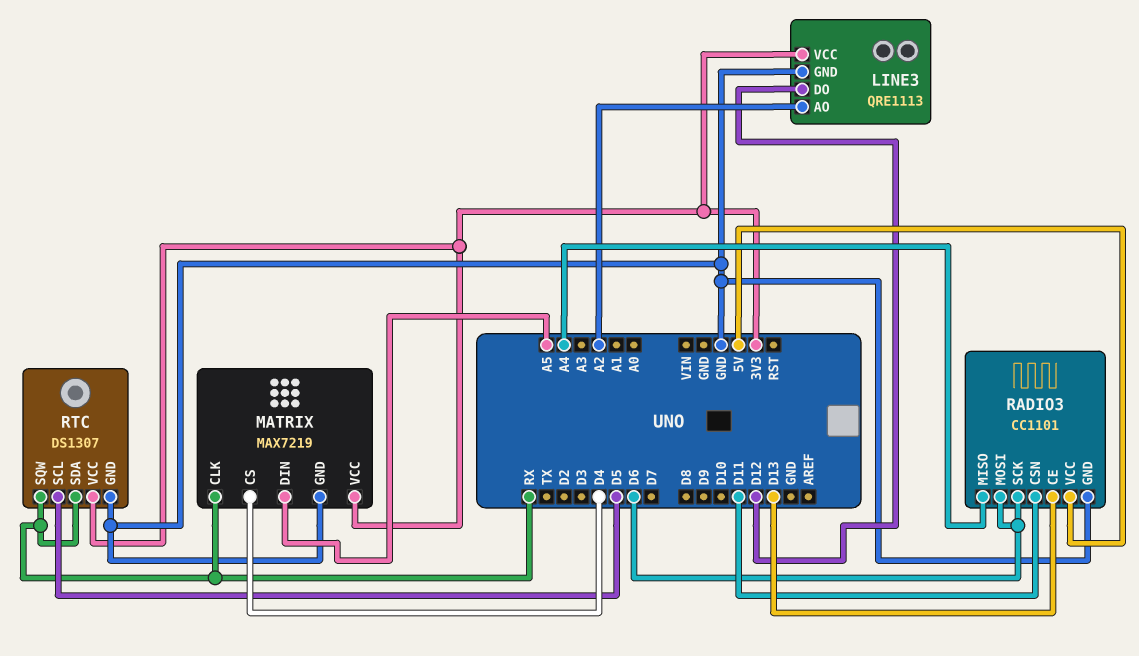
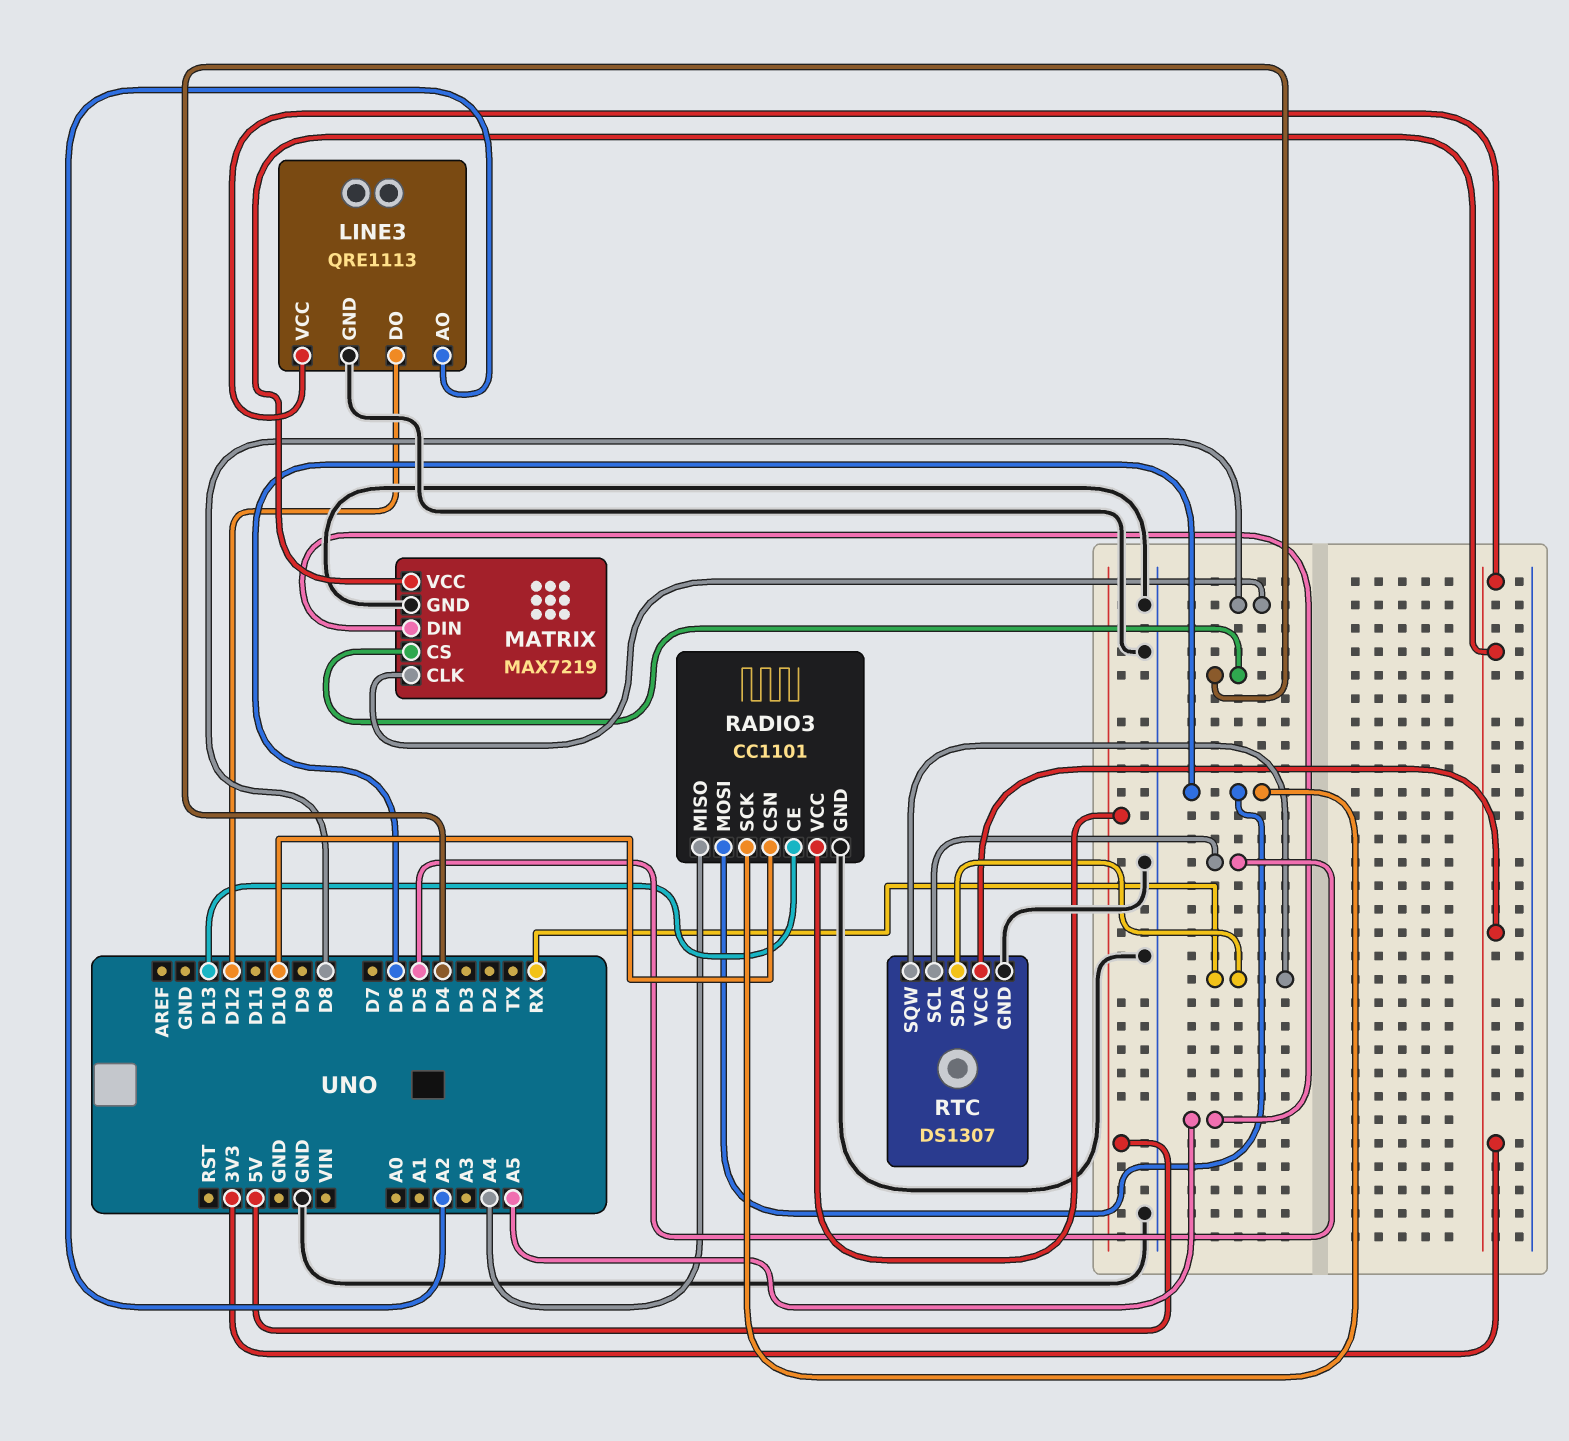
MATRIX pin CLK: RX -> D8
RADIO3 pin CSN: D11 -> D10

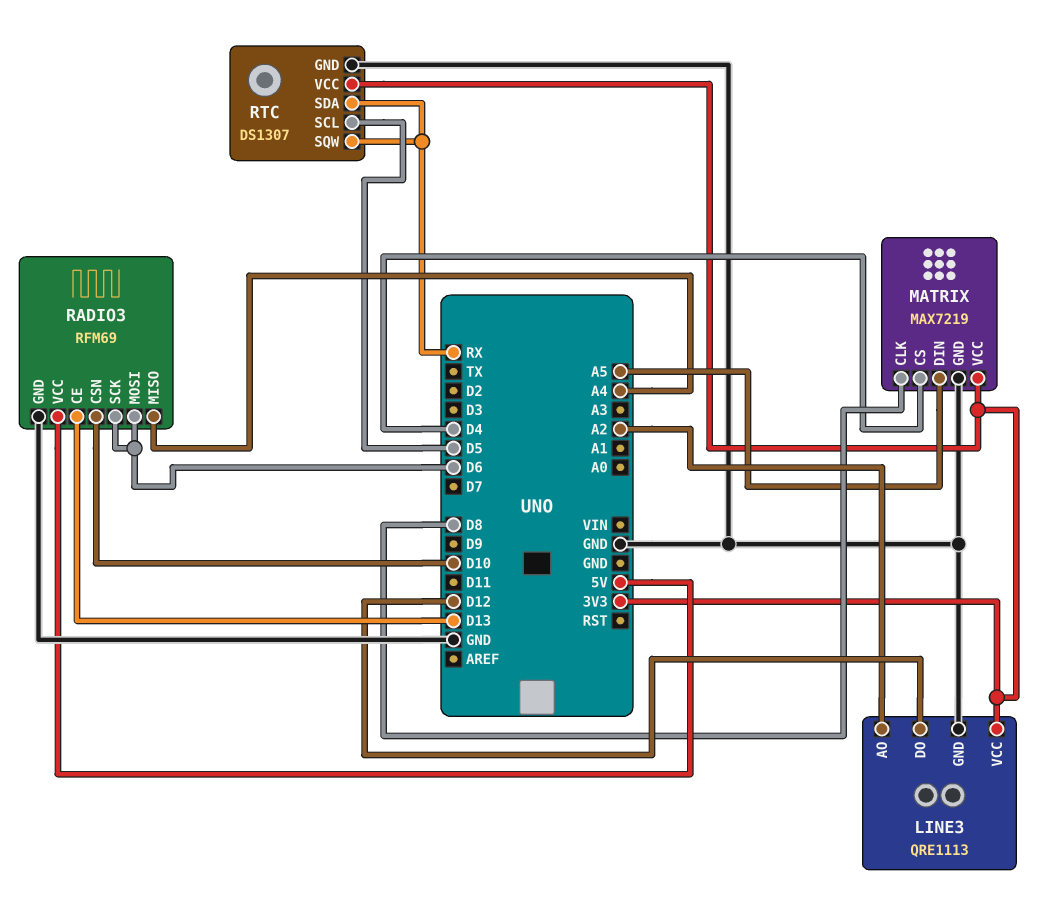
RADIO3: CC1101 -> RFM69

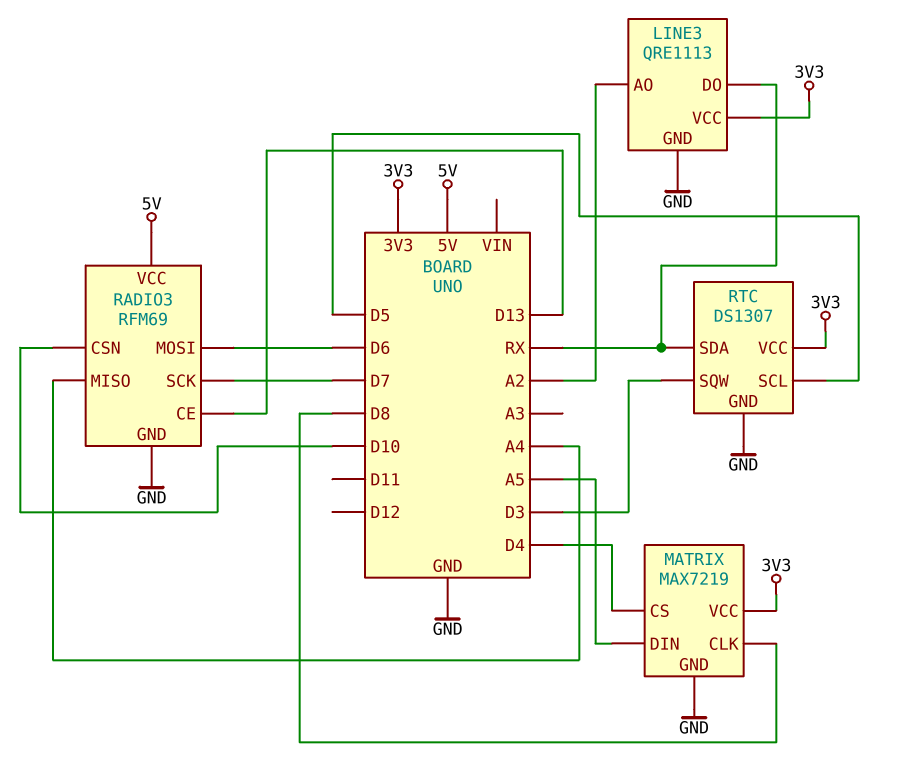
LINE3 pin DO: D12 -> RX
RADIO3 pin SCK: D6 -> D7
RTC pin SQW: RX -> D3

